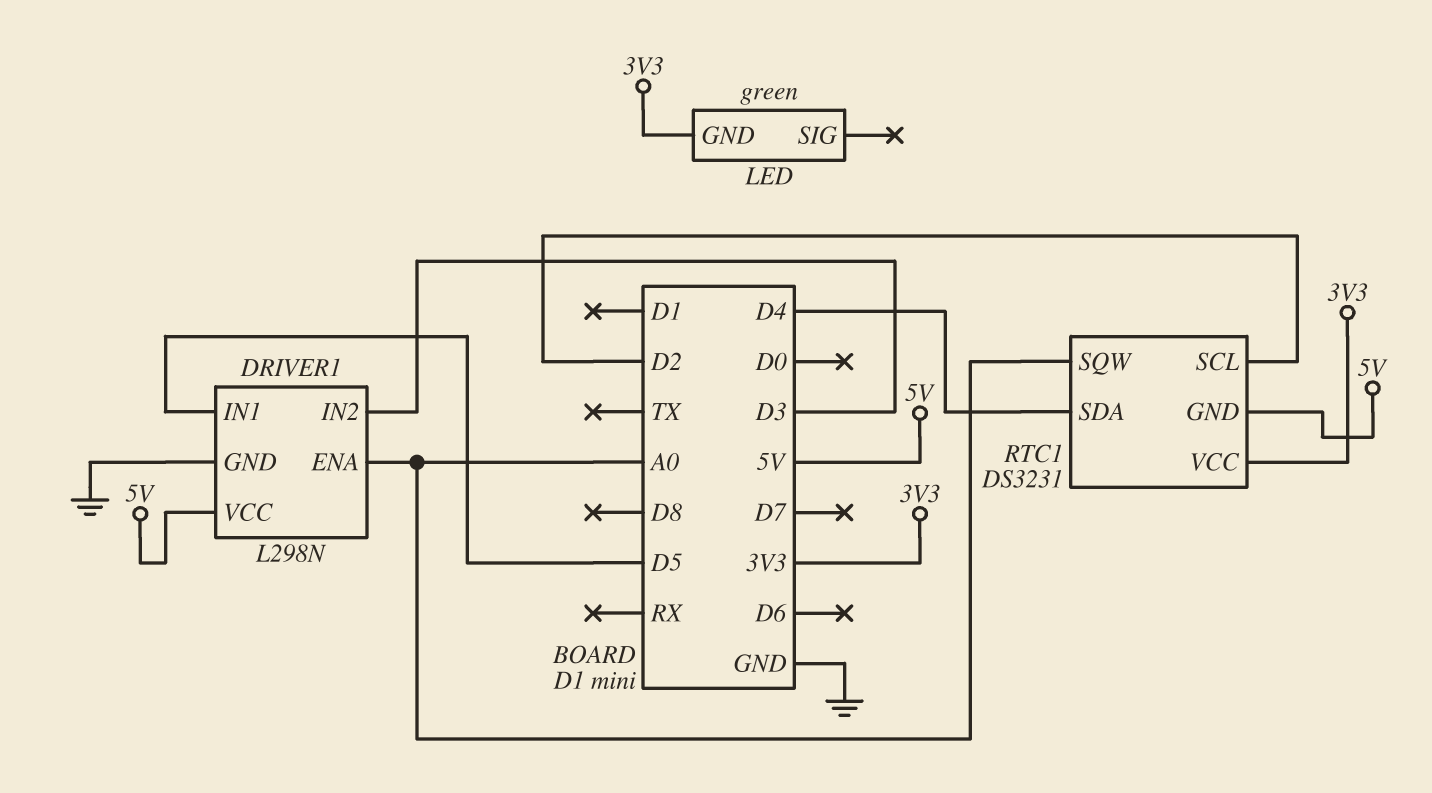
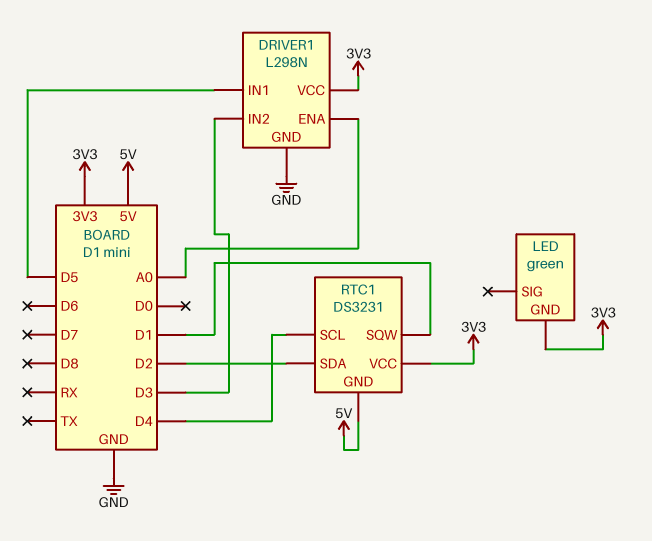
DRIVER1 pin VCC: 5V -> 3V3
RTC1 pin SCL: D2 -> D4
RTC1 pin SDA: D4 -> D2
RTC1 pin SQW: A0 -> D1

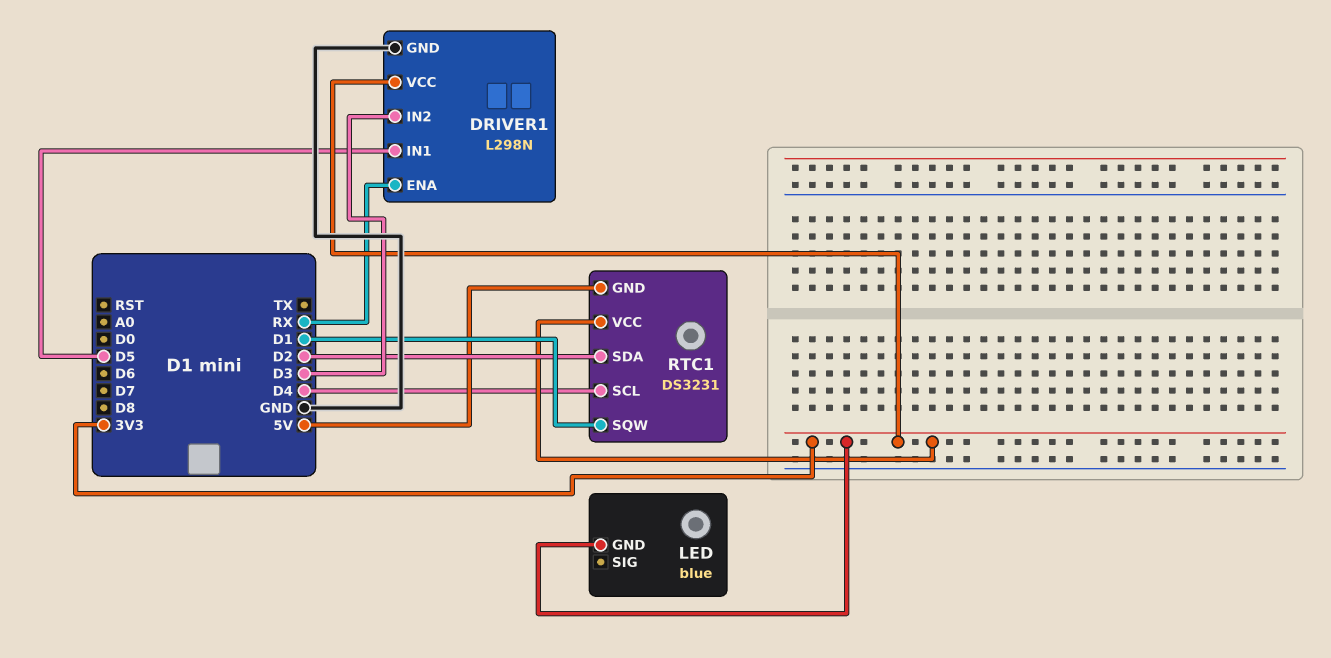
DRIVER1 pin ENA: A0 -> RX
LED: green -> blue

